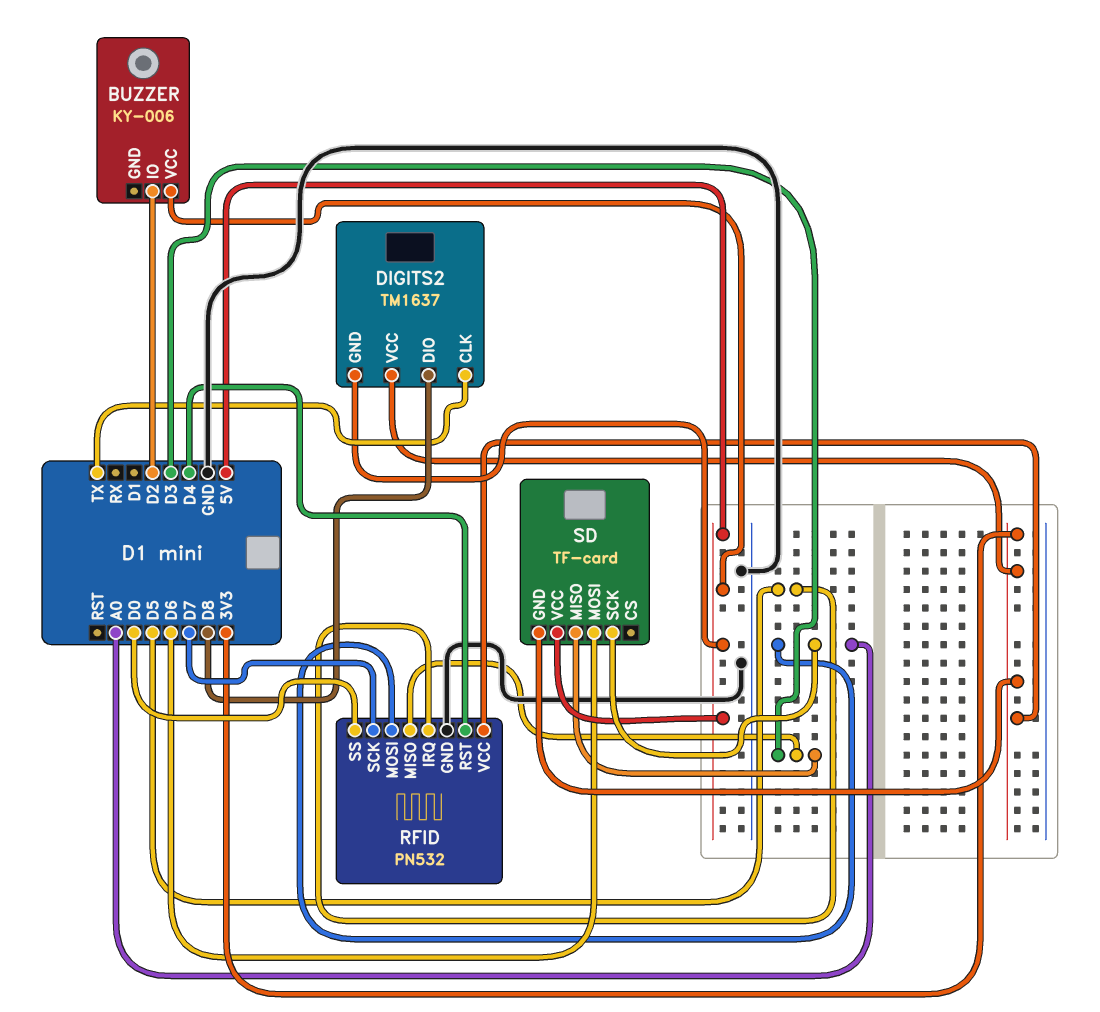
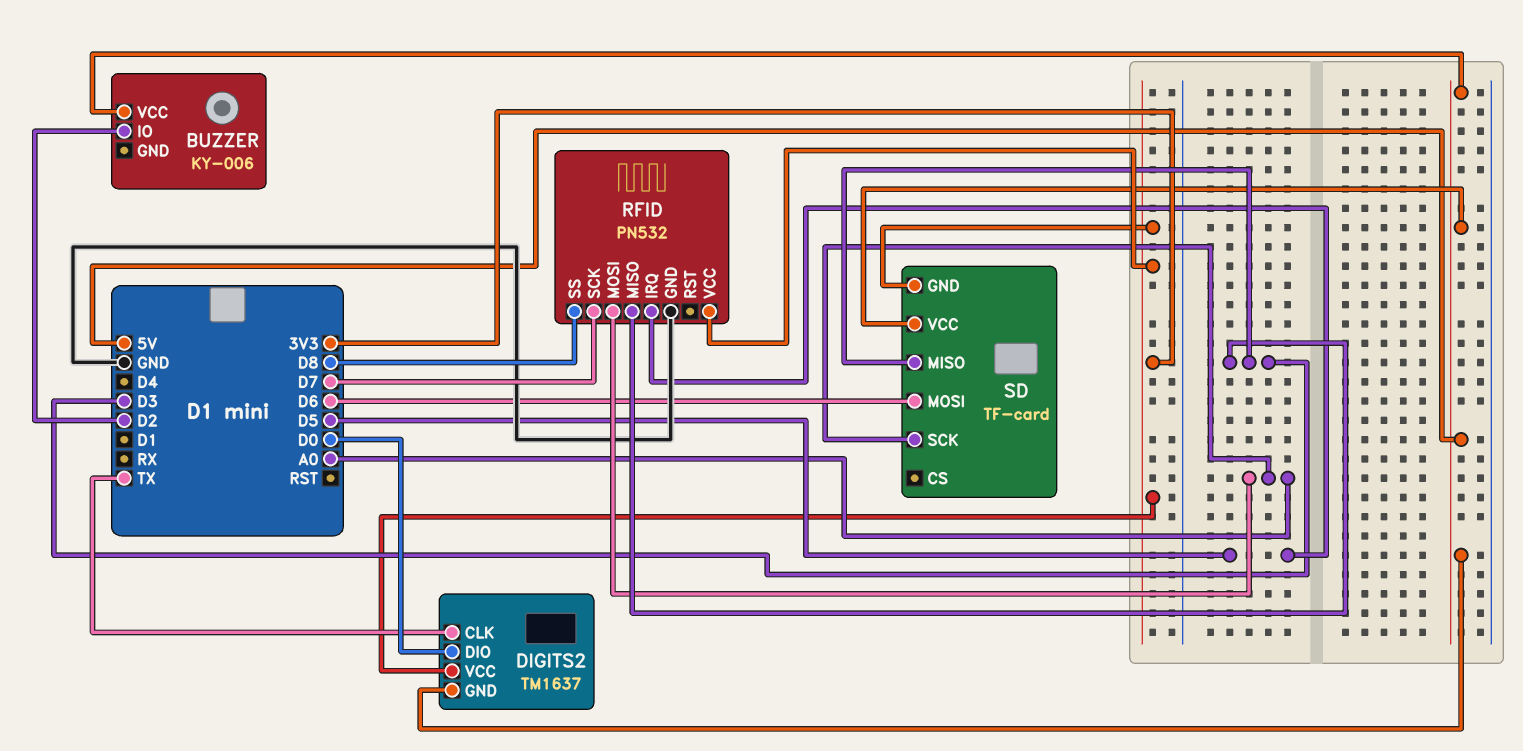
DIGITS2 pin DIO: D8 -> D0
RFID pin RST: D4 -> none
RFID pin SS: D0 -> D8

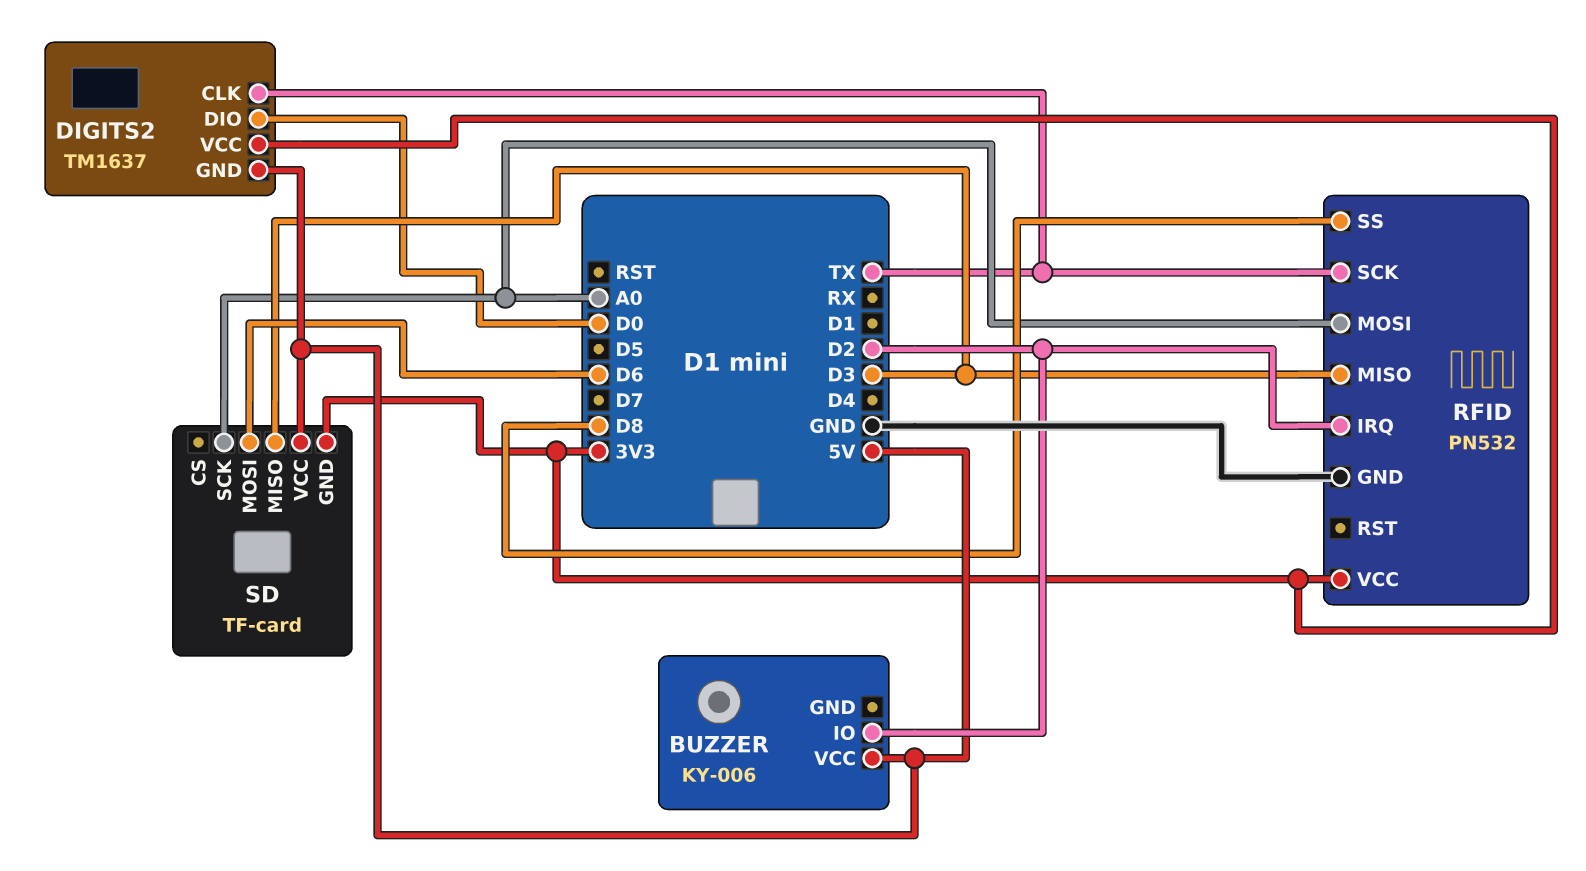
RFID pin IRQ: D5 -> D2
RFID pin SCK: D7 -> TX

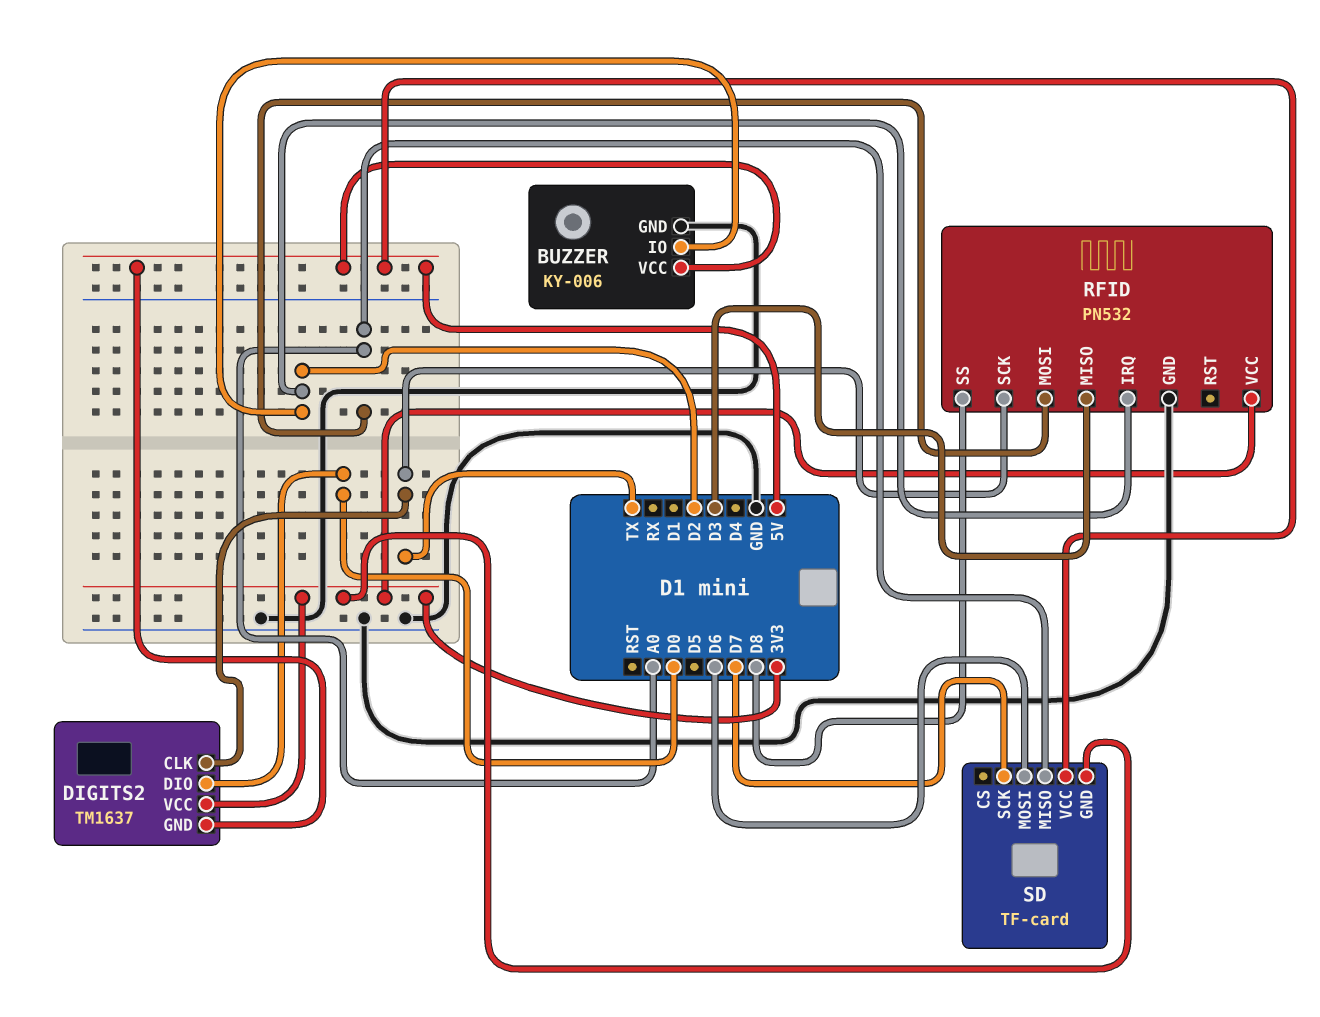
BUZZER pin GND: none -> GND
SD pin MISO: D3 -> A0
SD pin SCK: A0 -> D7

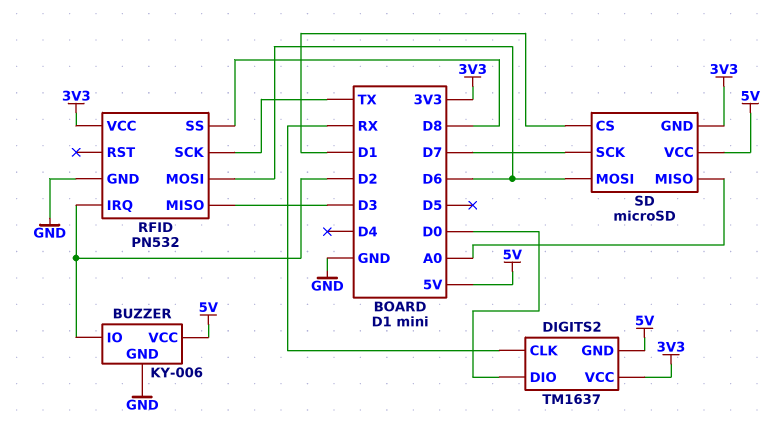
DIGITS2 pin CLK: TX -> RX
RFID pin MOSI: A0 -> D6
SD: TF-card -> microSD
SD pin CS: none -> D1

